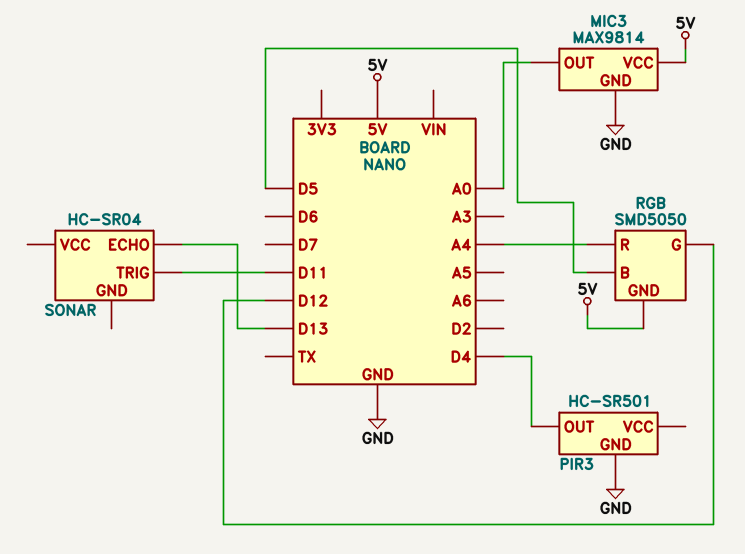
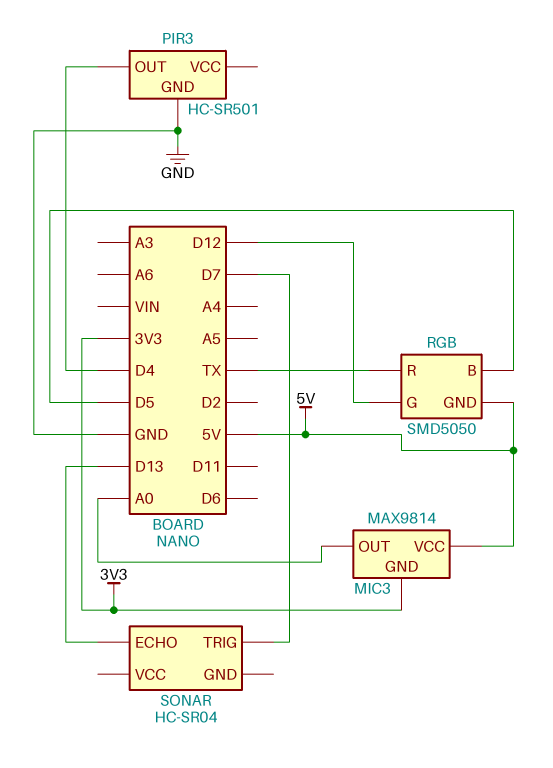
MIC3 pin GND: GND -> 3V3
RGB pin R: A4 -> TX
SONAR pin TRIG: D11 -> D7

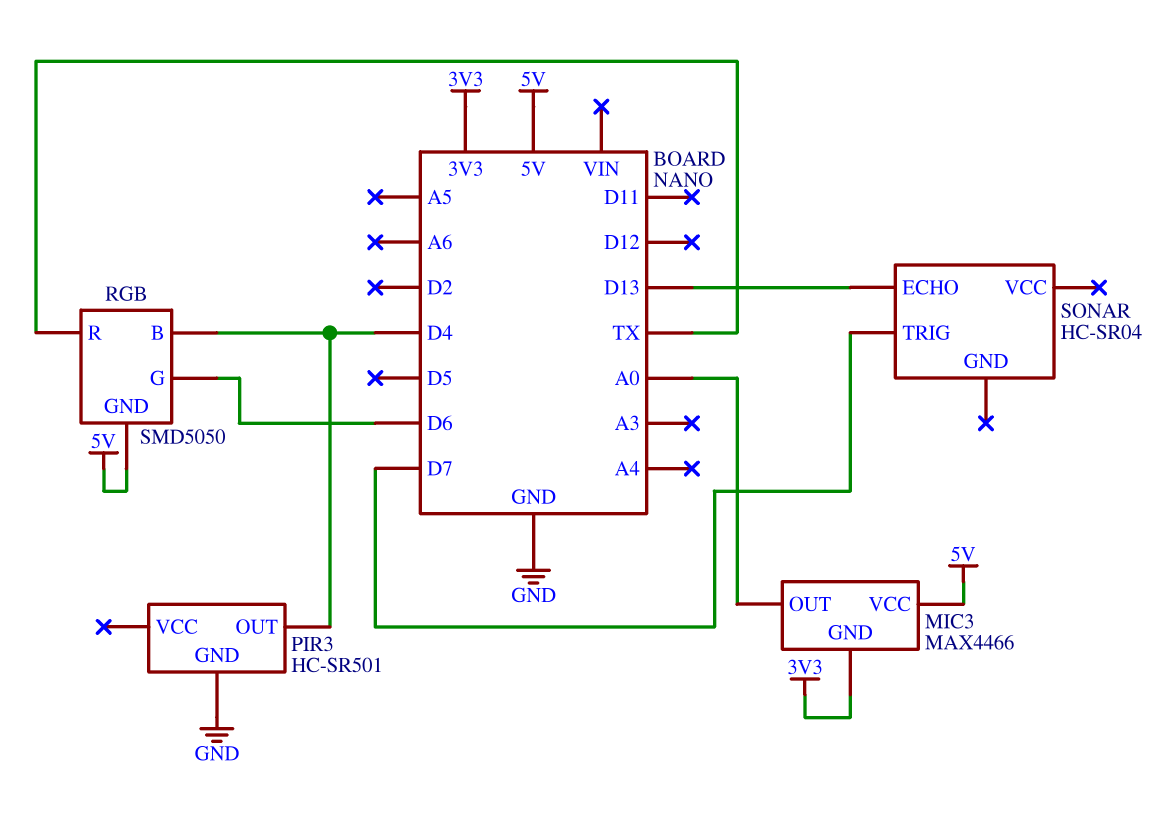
MIC3: MAX9814 -> MAX4466
RGB pin B: D5 -> D4
RGB pin G: D12 -> D6

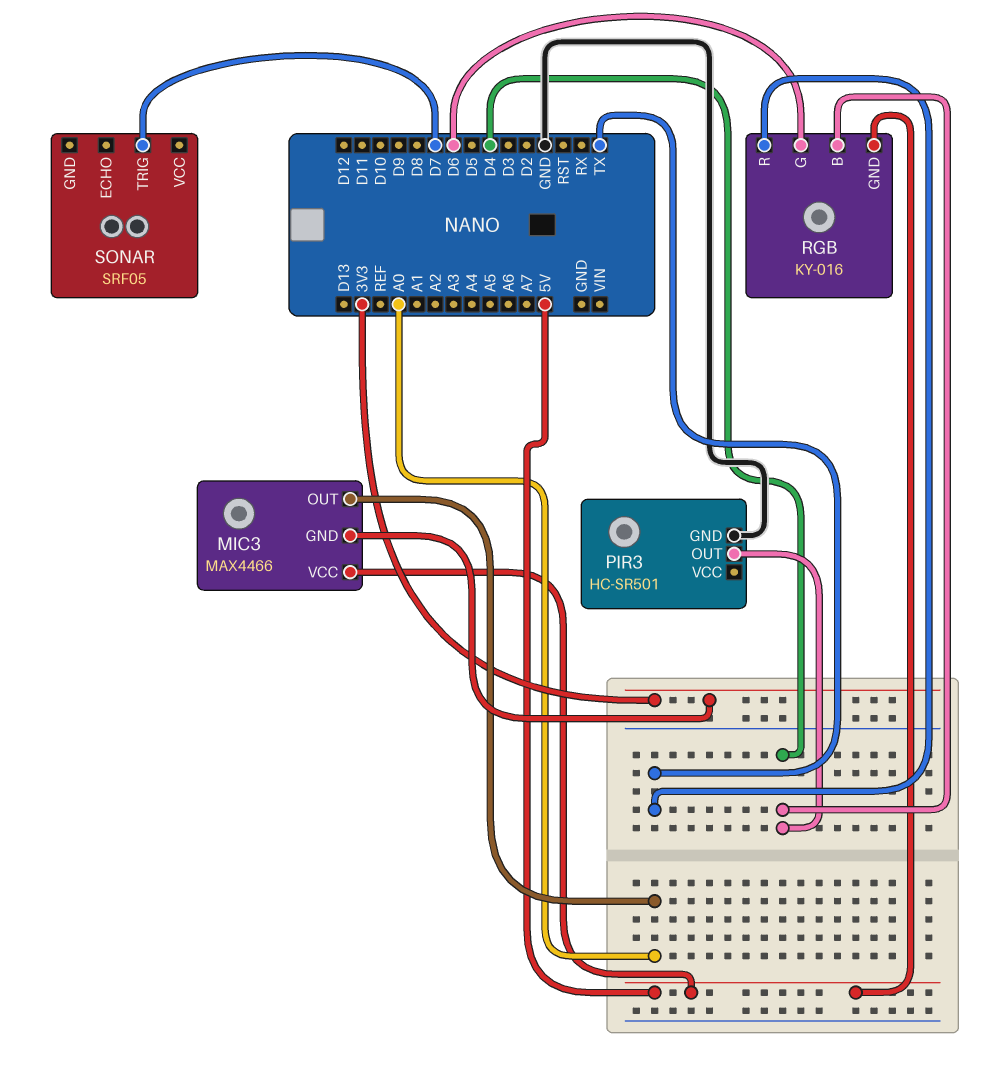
RGB: SMD5050 -> KY-016
SONAR: HC-SR04 -> SRF05
SONAR pin ECHO: D13 -> none

